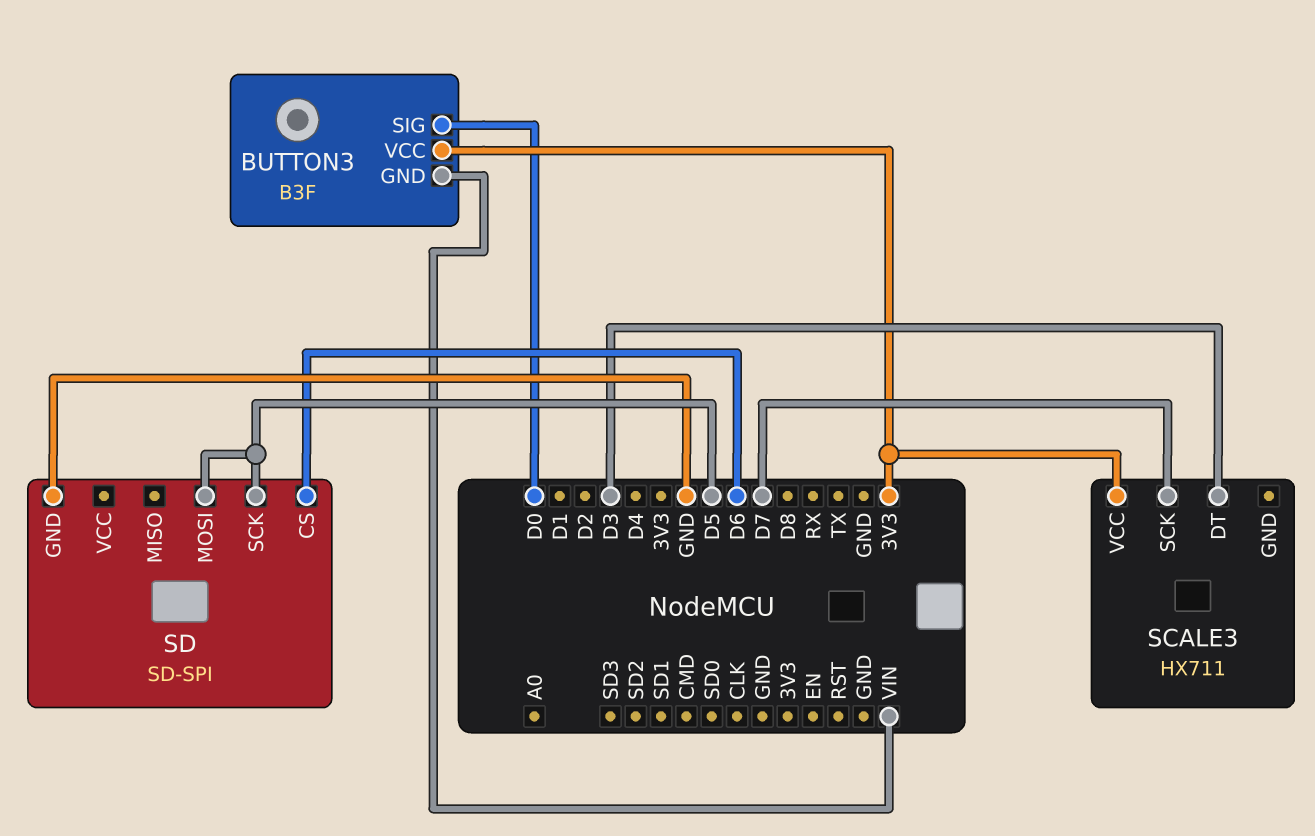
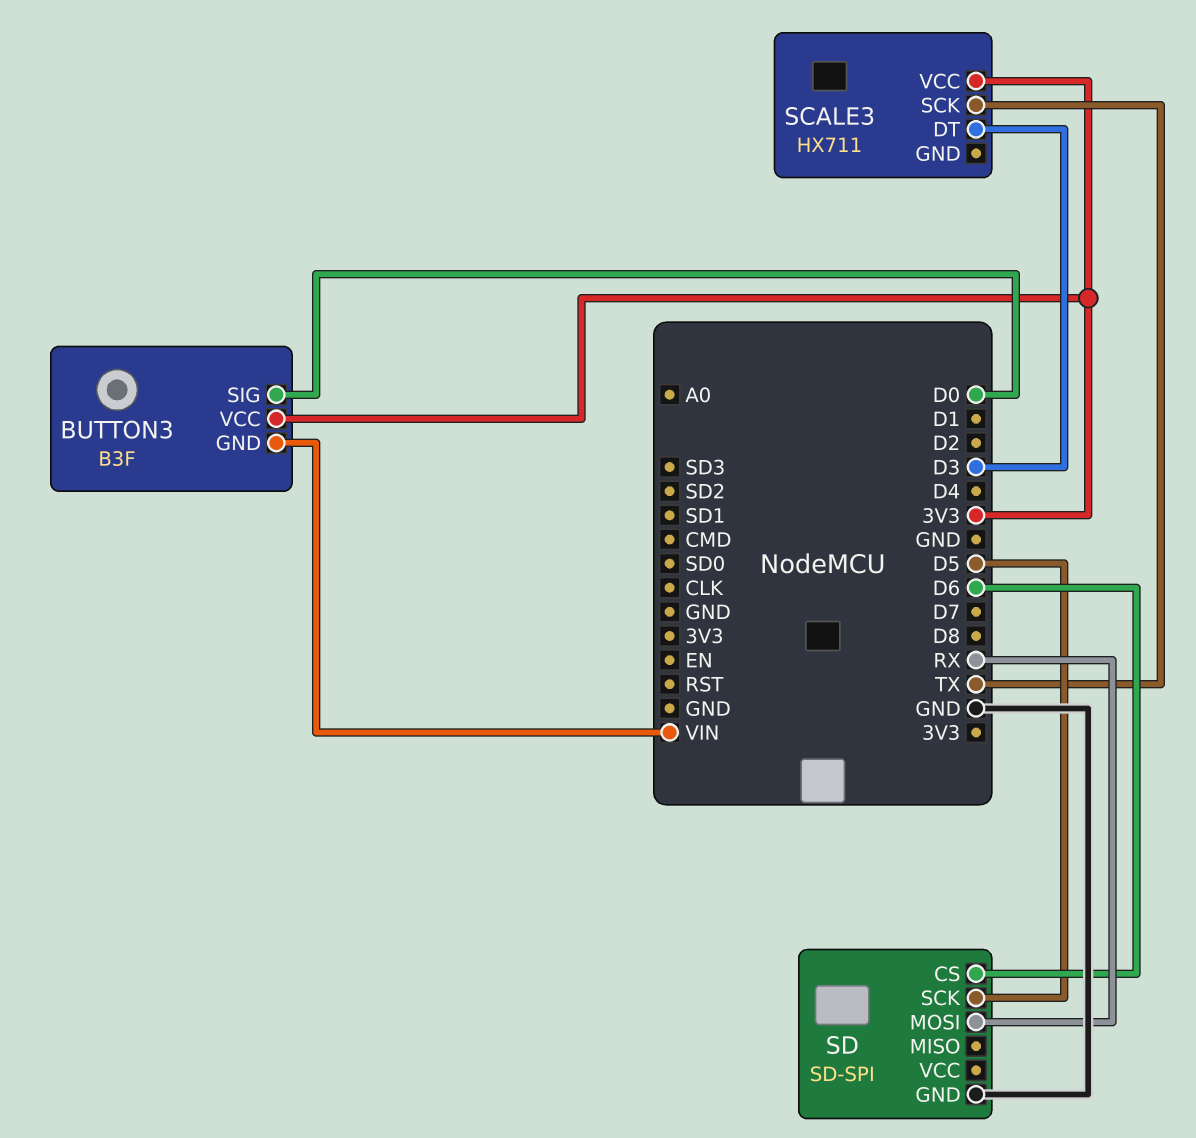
SCALE3 pin SCK: D7 -> TX
SD pin MOSI: D5 -> RX

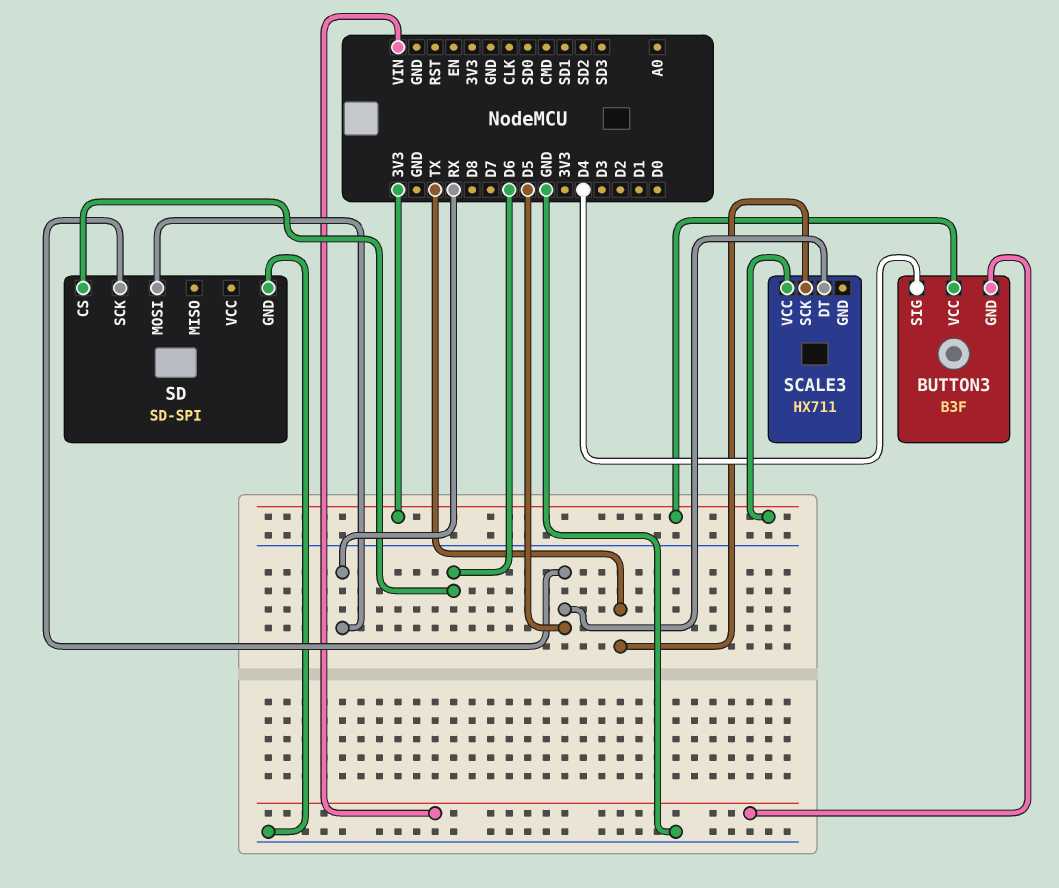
BUTTON3 pin SIG: D0 -> D4
SCALE3 pin DT: D3 -> D5

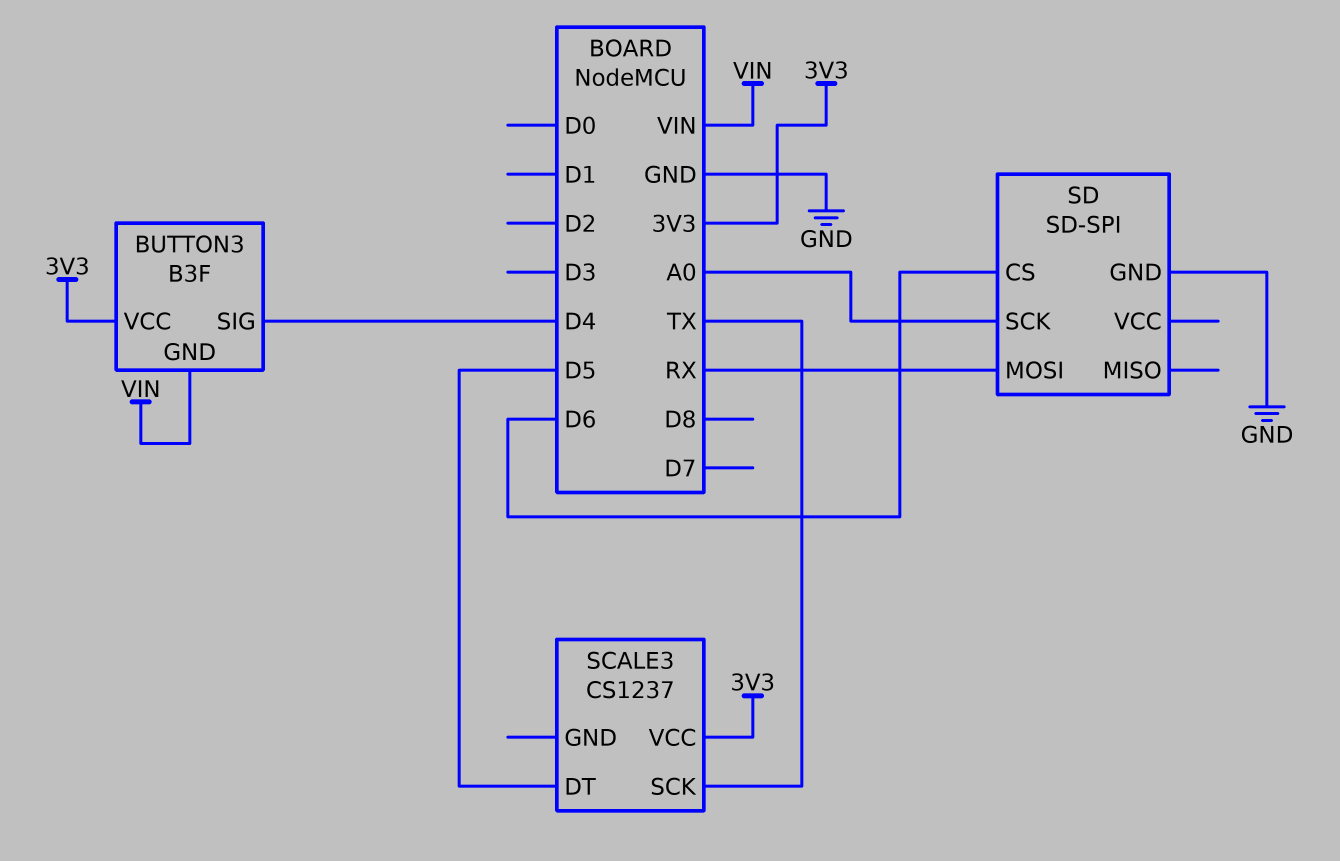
SCALE3: HX711 -> CS1237
SD pin SCK: D5 -> A0

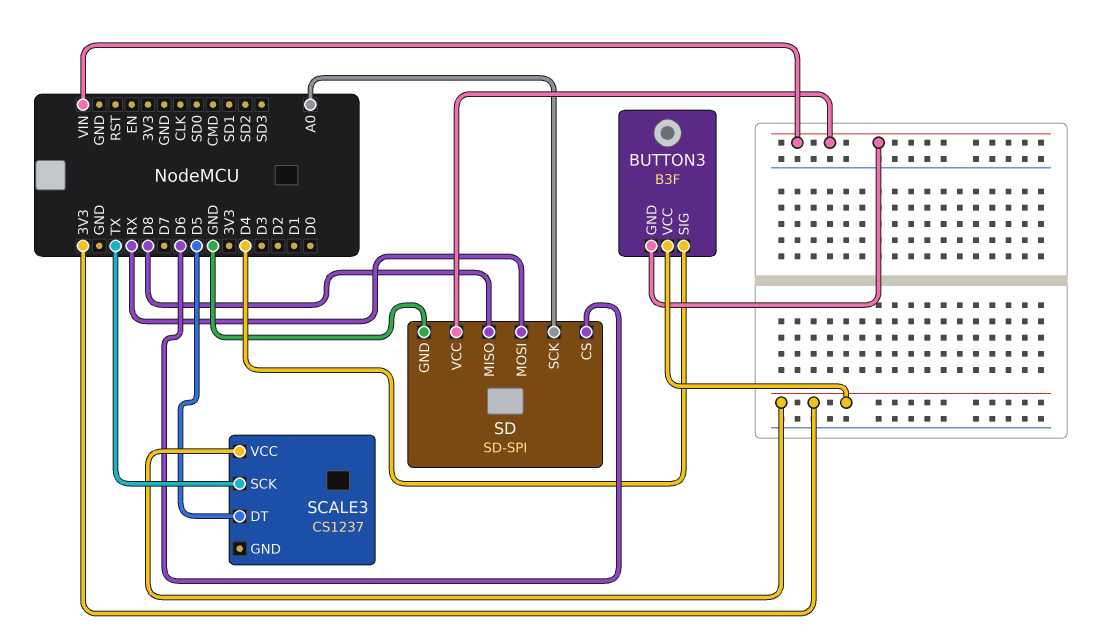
SD pin MISO: none -> D8
SD pin VCC: none -> VIN

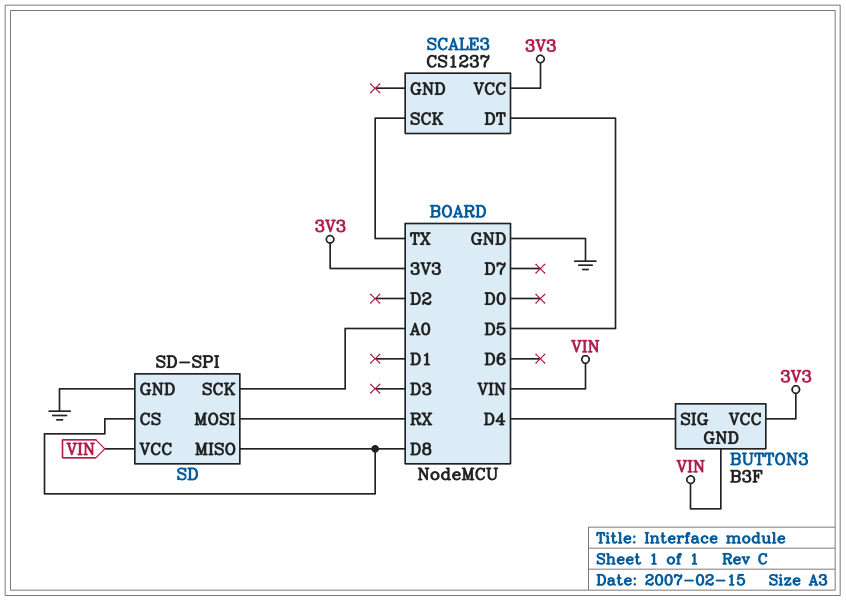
SD pin CS: D6 -> D8

